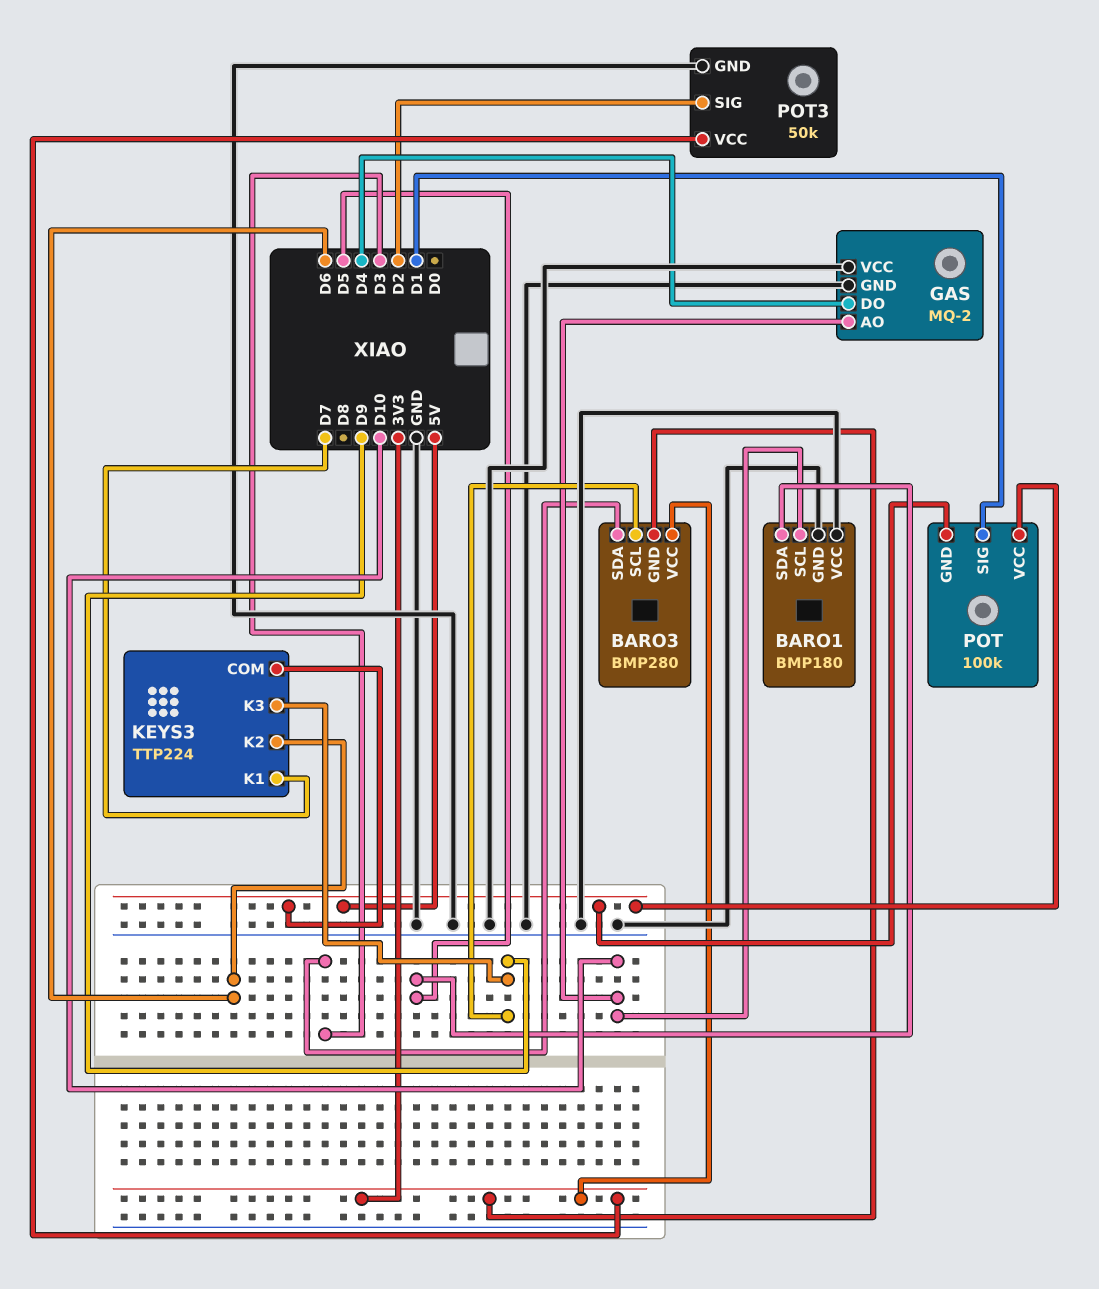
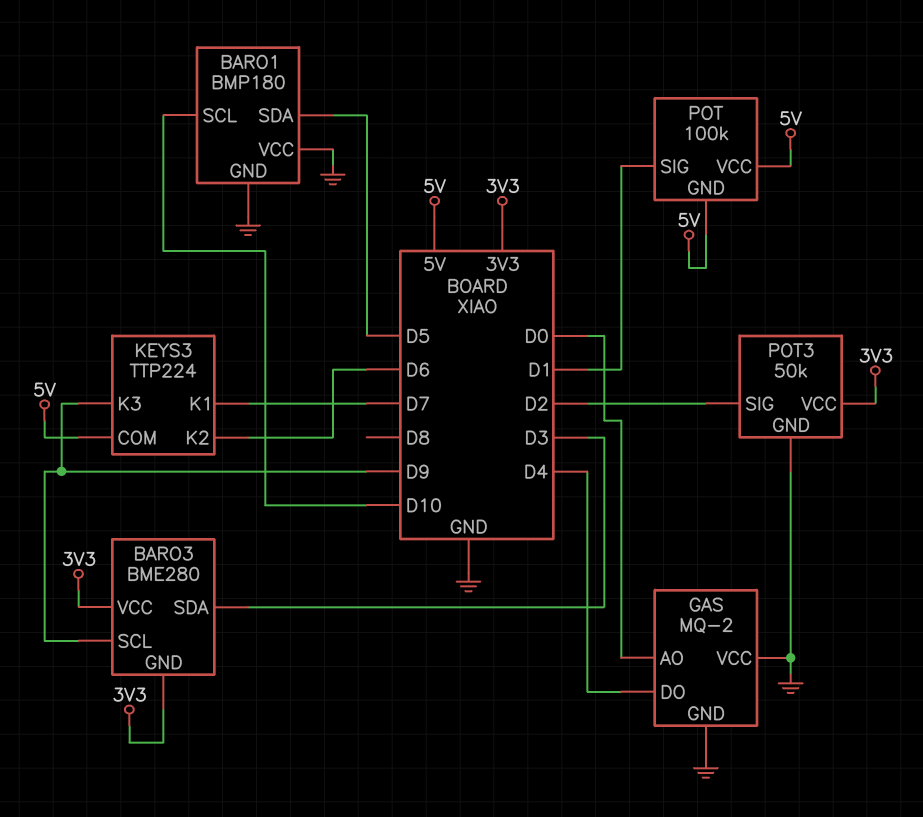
BARO3: BMP280 -> BME280
GAS pin AO: D10 -> D0

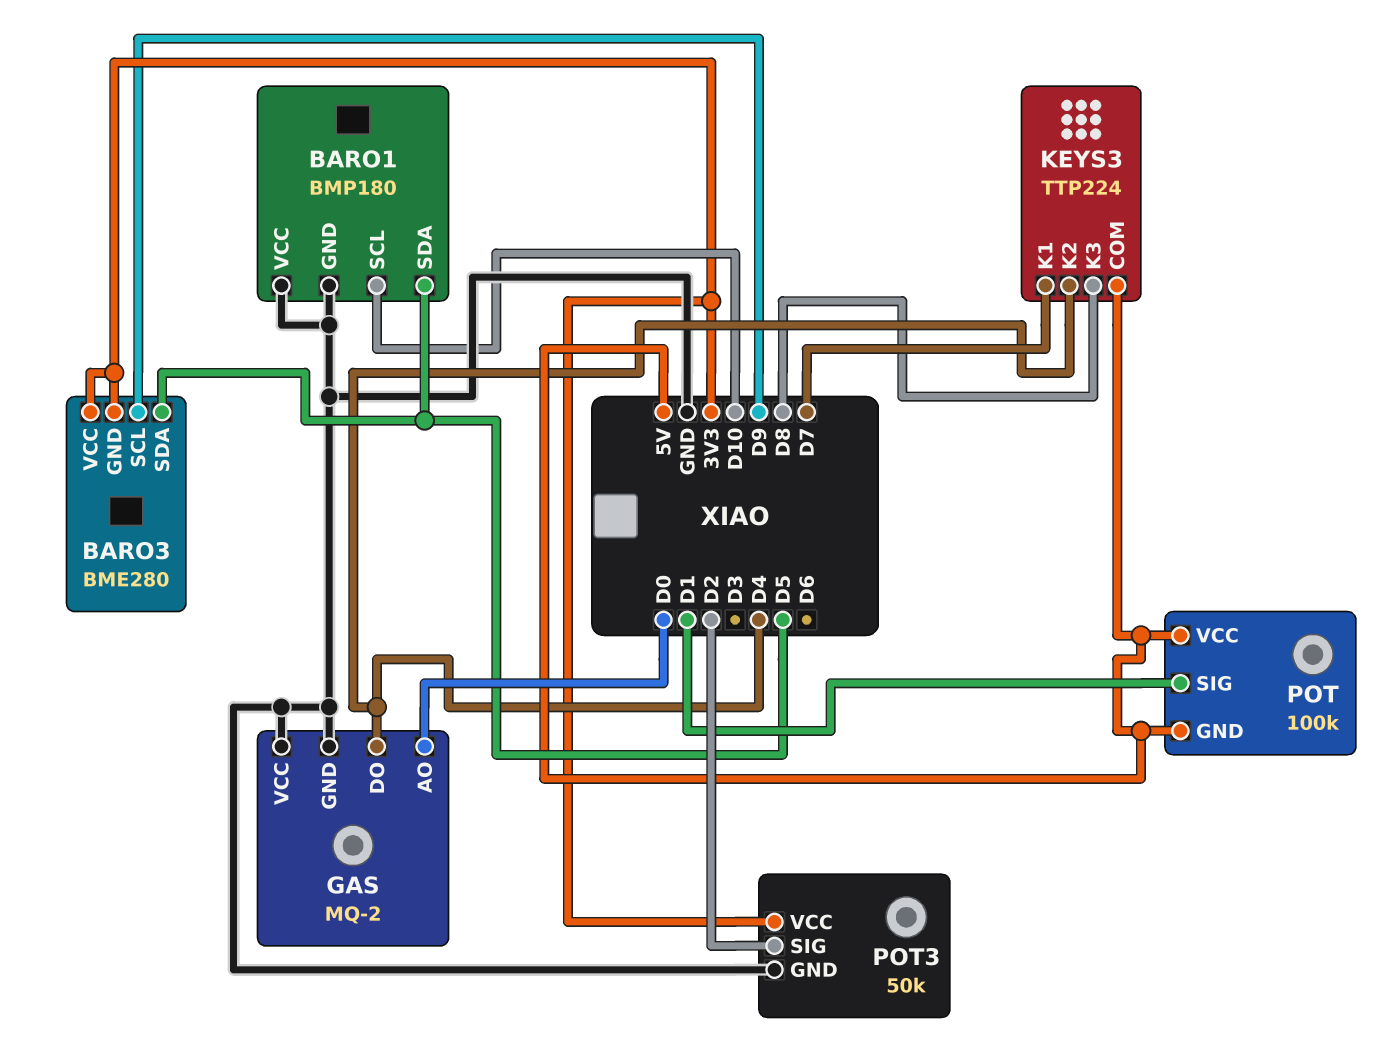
BARO3 pin SDA: D3 -> D5
KEYS3 pin K2: D6 -> D4
KEYS3 pin K3: D9 -> D8

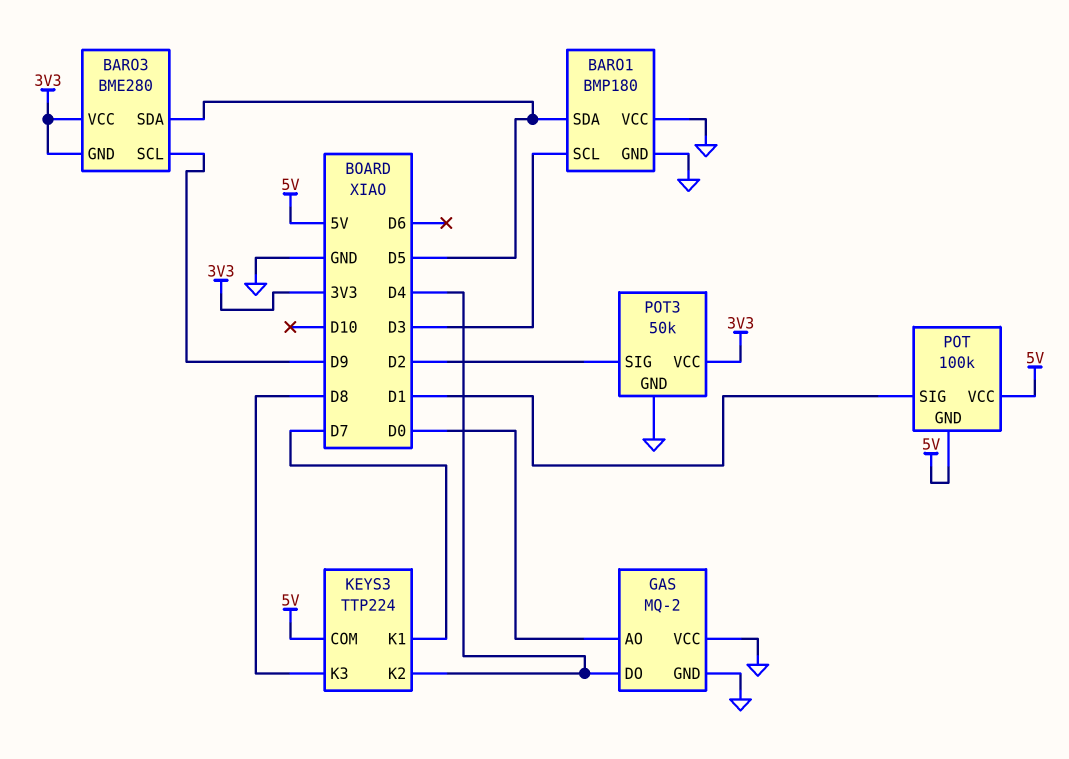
BARO1 pin SCL: D10 -> D3

